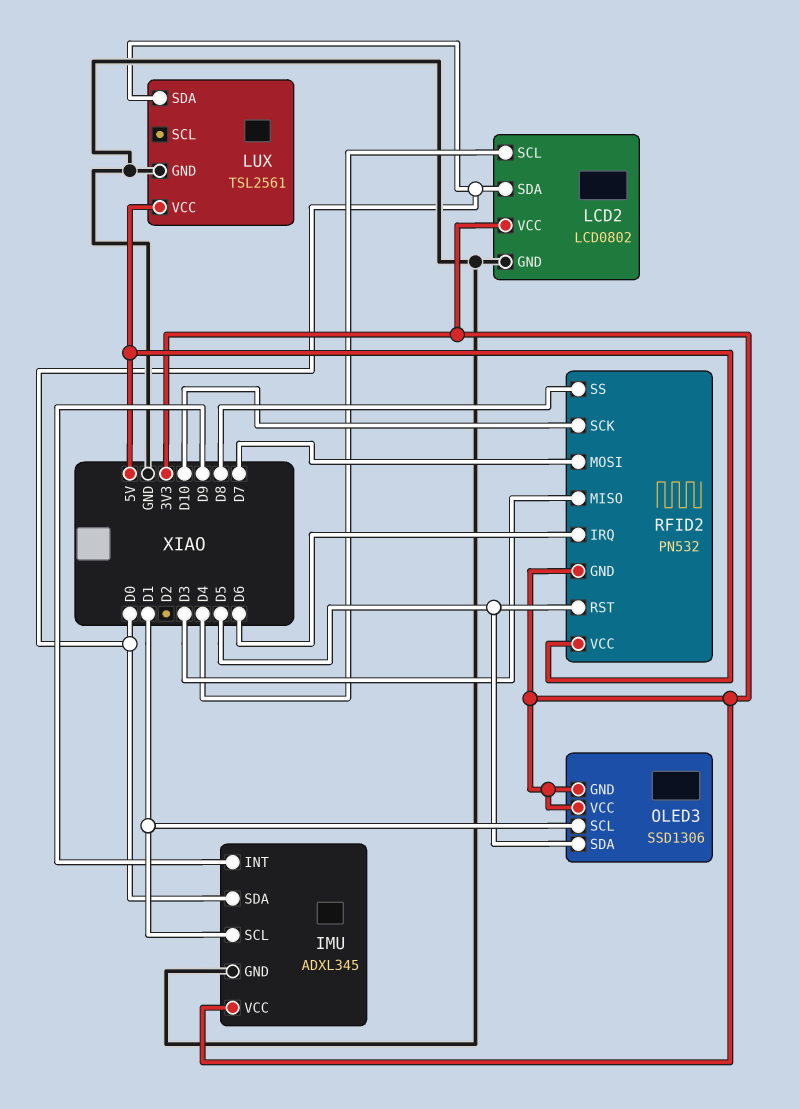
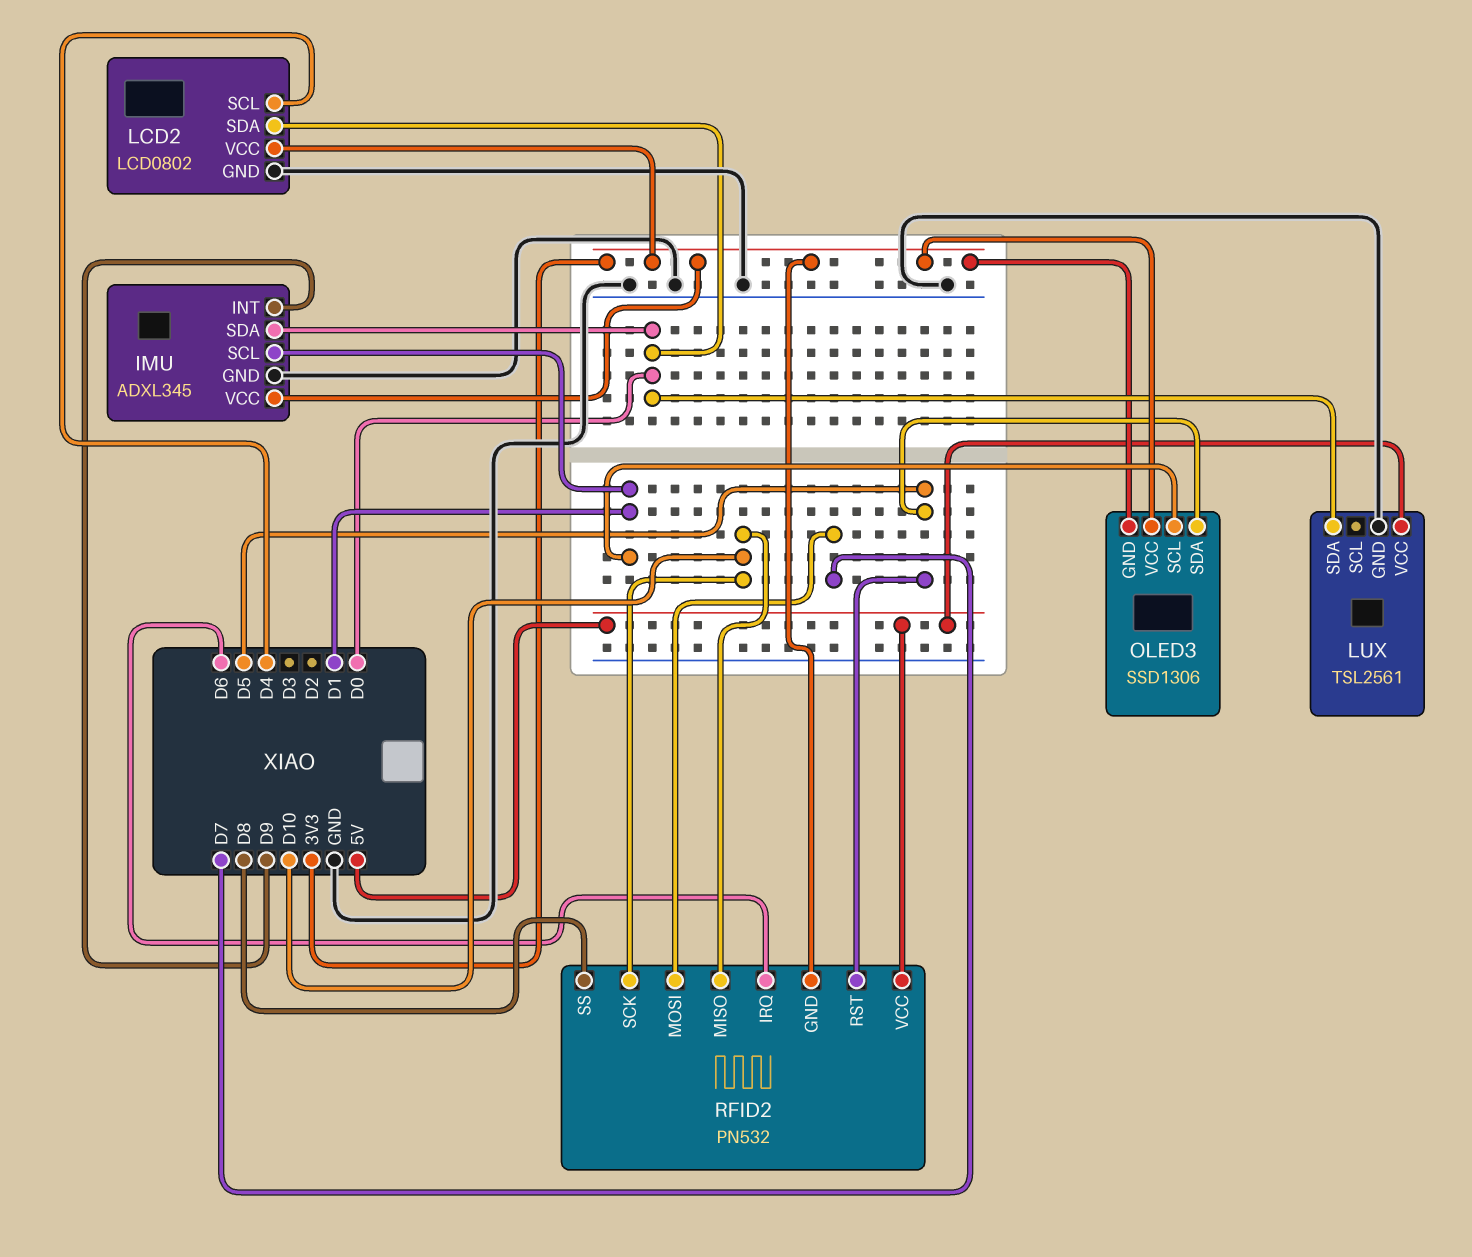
RFID2 pin MISO: D3 -> D10

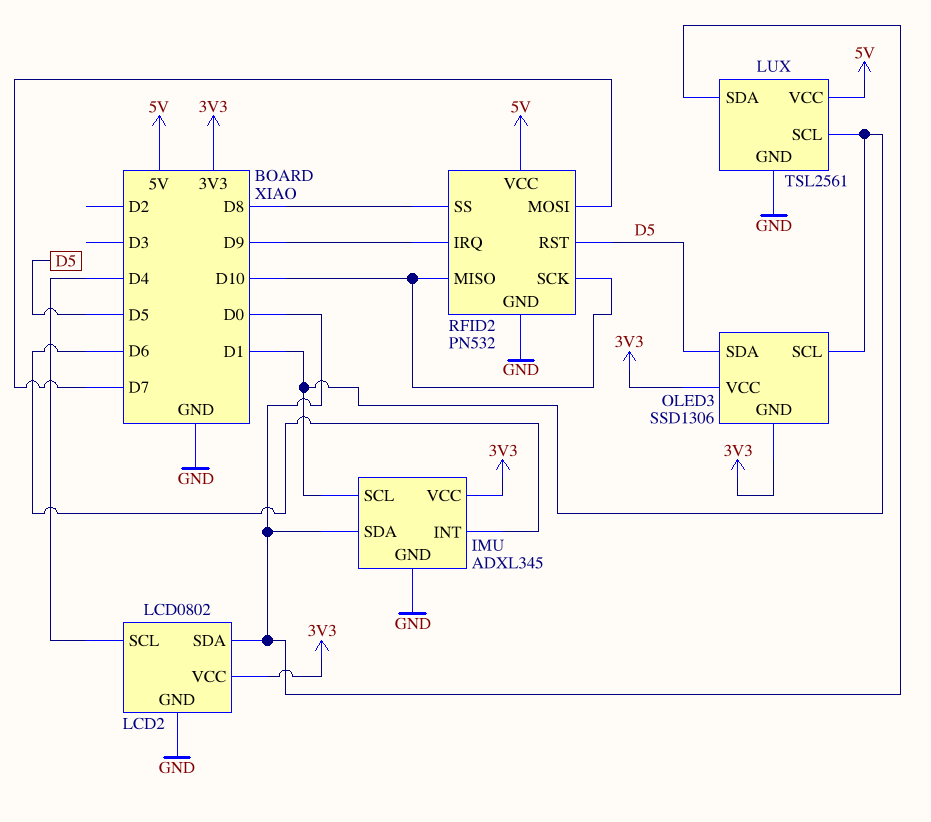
IMU pin INT: D9 -> D6
LUX pin SCL: none -> D1
RFID2 pin GND: 3V3 -> GND
RFID2 pin IRQ: D6 -> D9

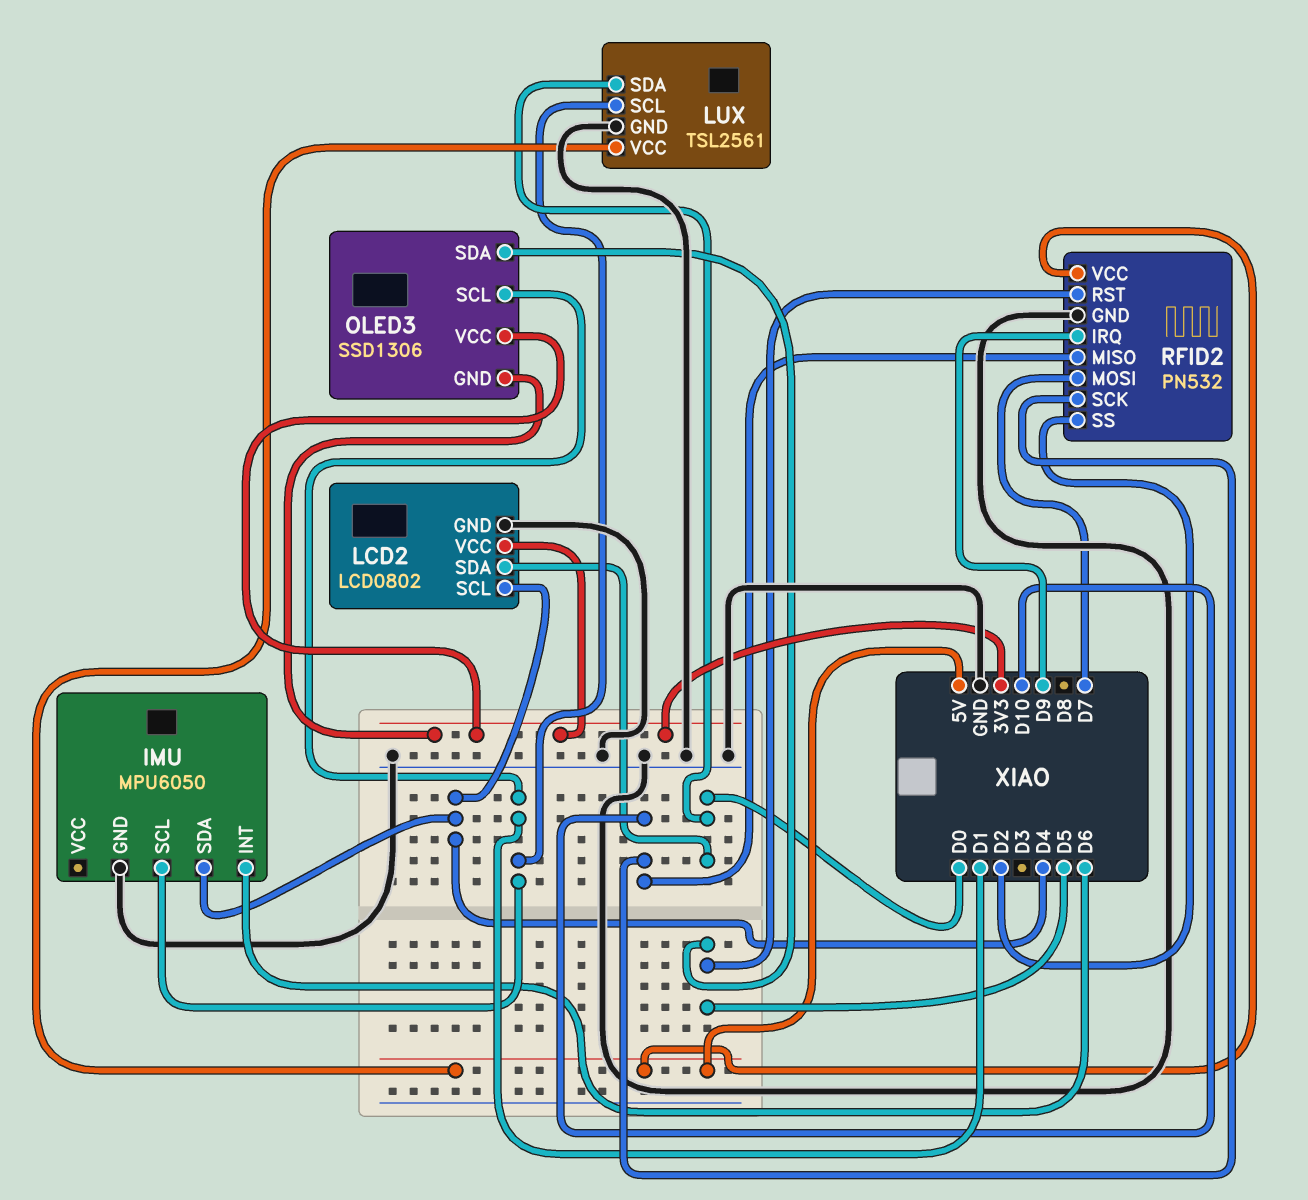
IMU: ADXL345 -> MPU6050
IMU pin SDA: D0 -> D4
IMU pin VCC: 3V3 -> none
RFID2 pin SS: D8 -> D2

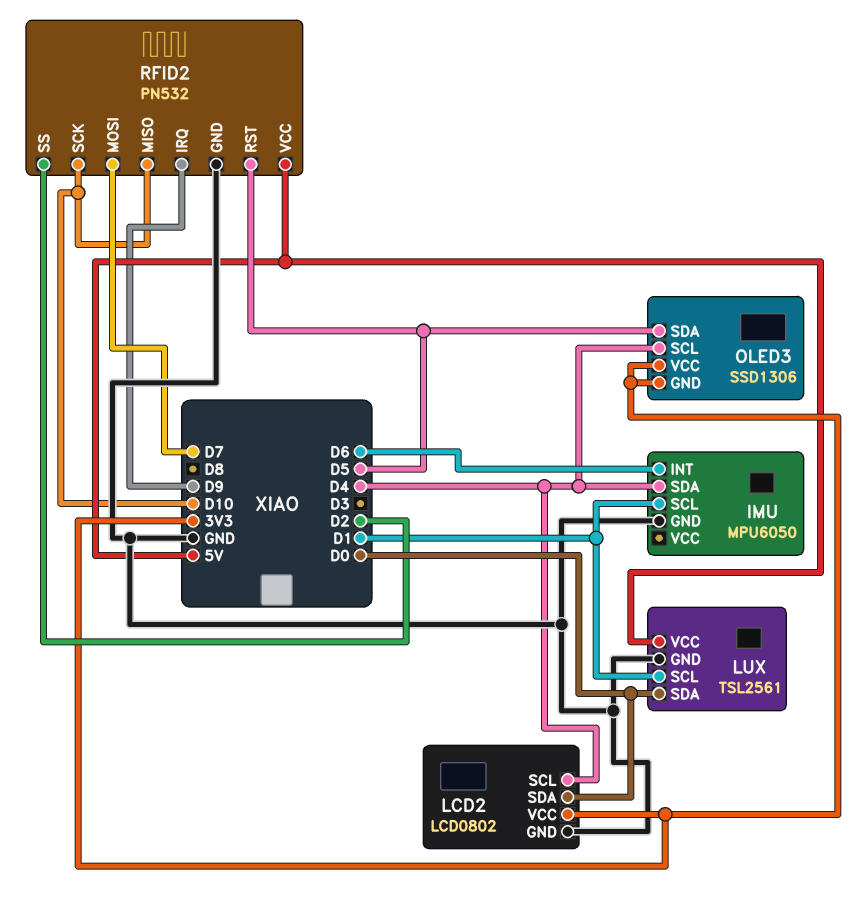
OLED3 pin SCL: D1 -> D4

